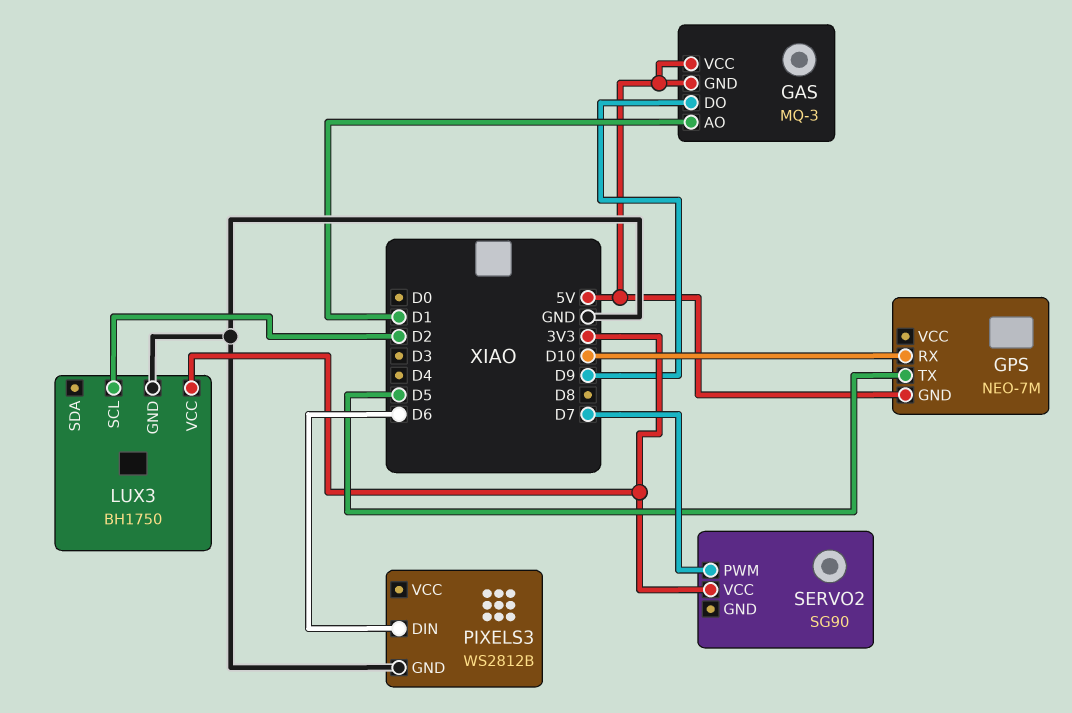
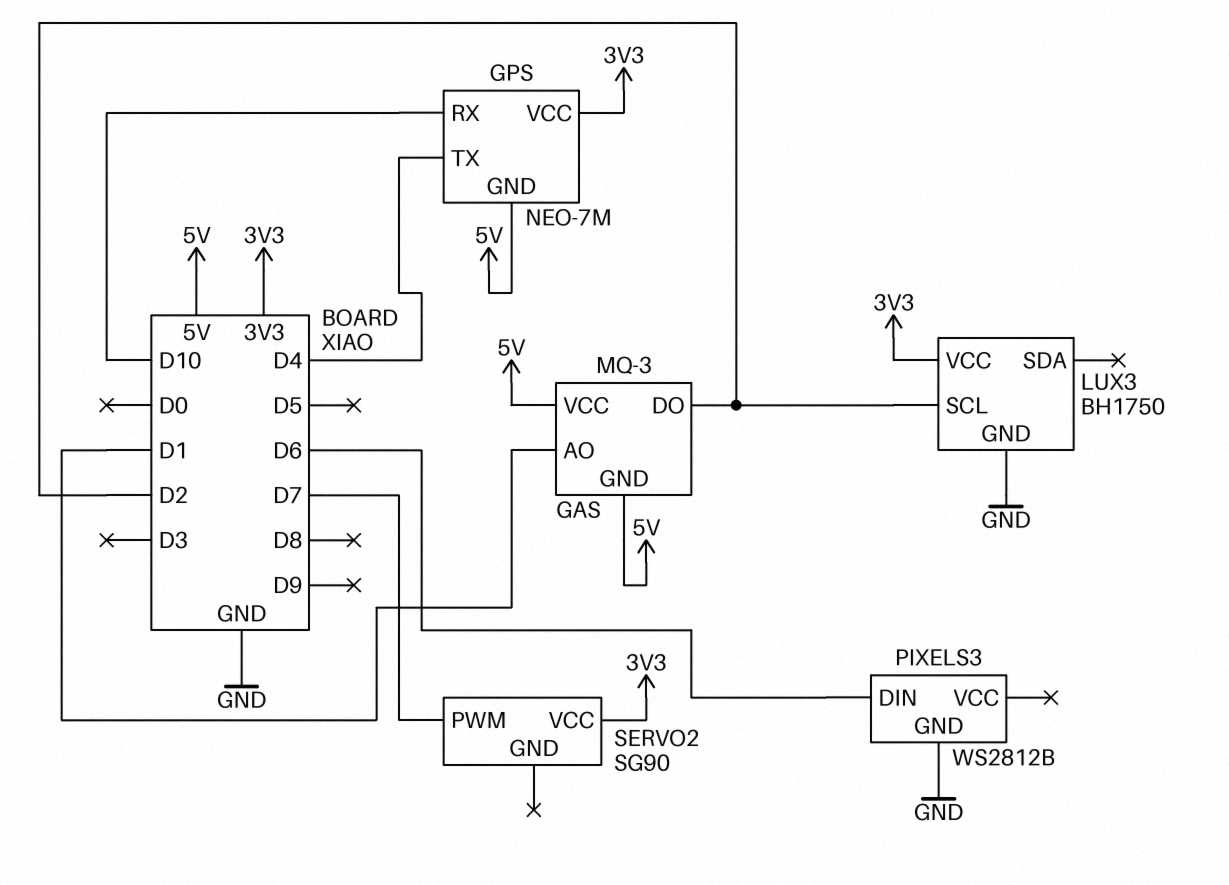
GAS pin DO: D9 -> D2
GPS pin TX: D5 -> D4
GPS pin VCC: none -> 3V3

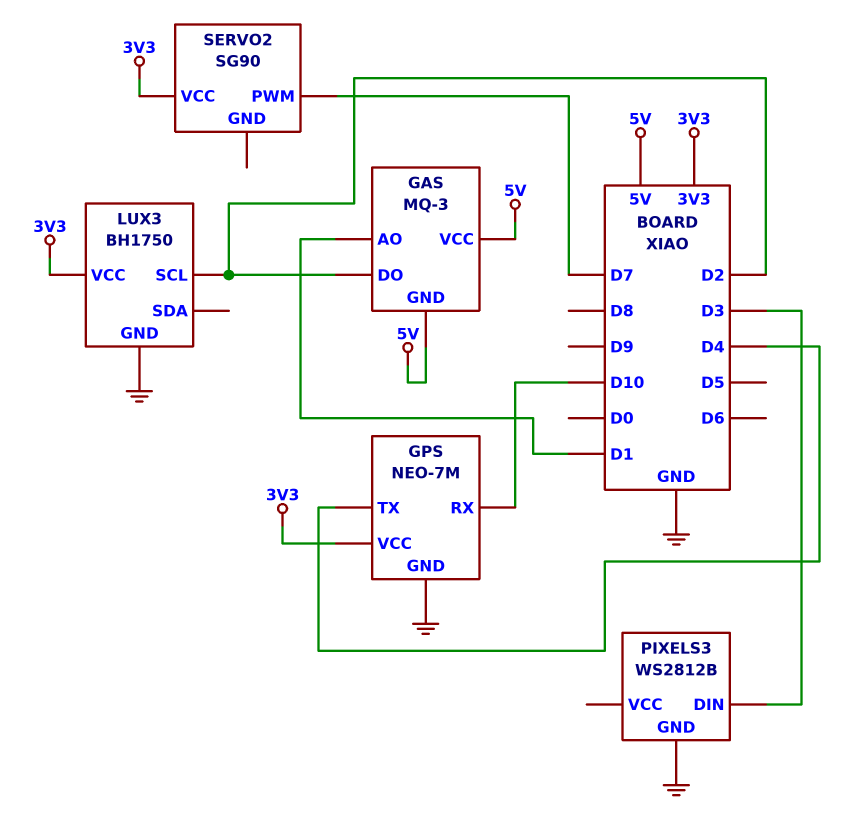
GPS pin GND: 5V -> GND
PIXELS3 pin DIN: D6 -> D3

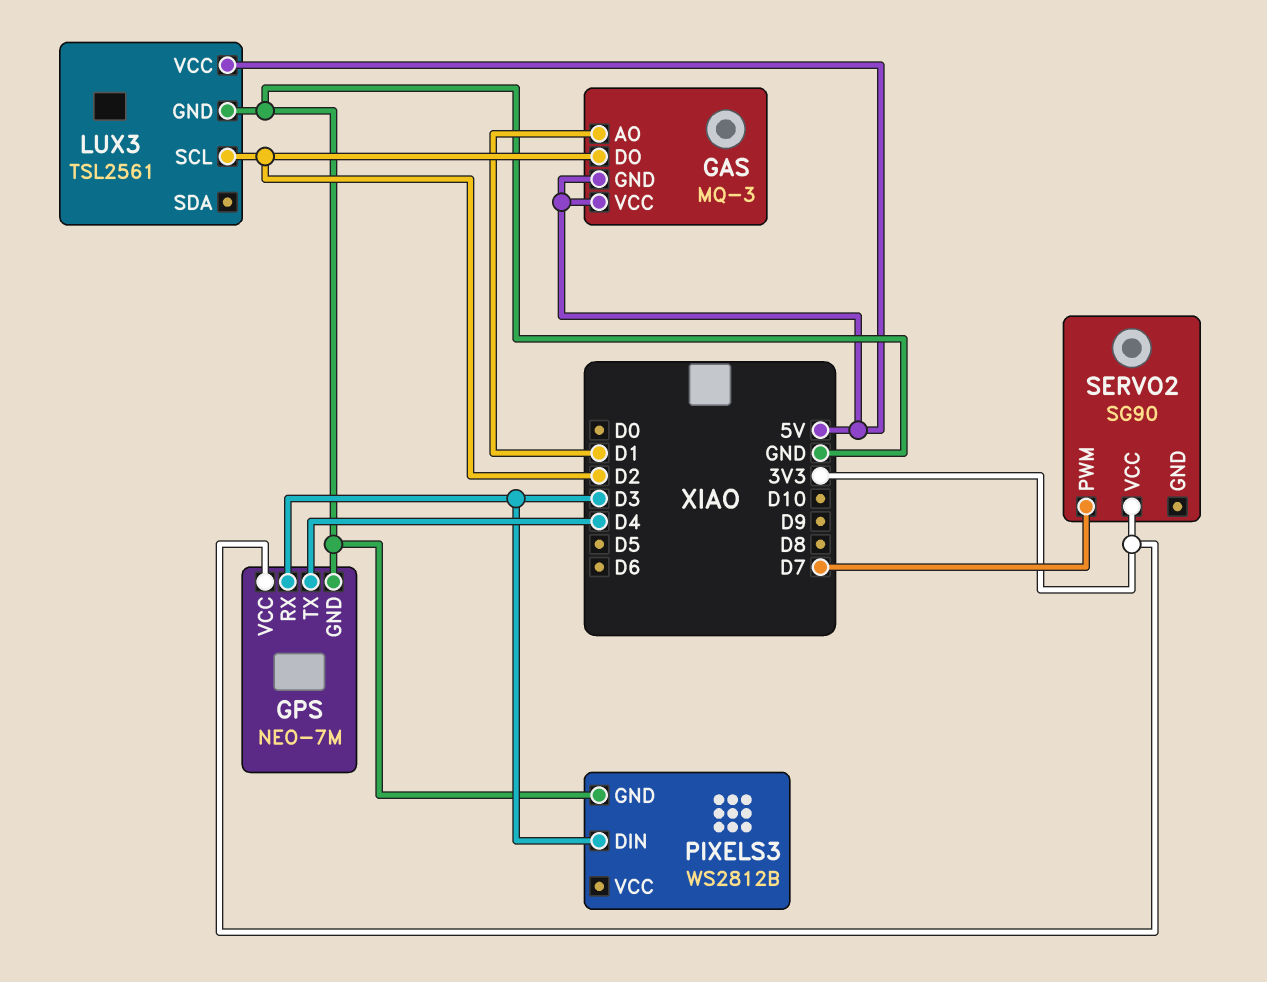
GPS pin RX: D10 -> D3
LUX3: BH1750 -> TSL2561
LUX3 pin VCC: 3V3 -> 5V

